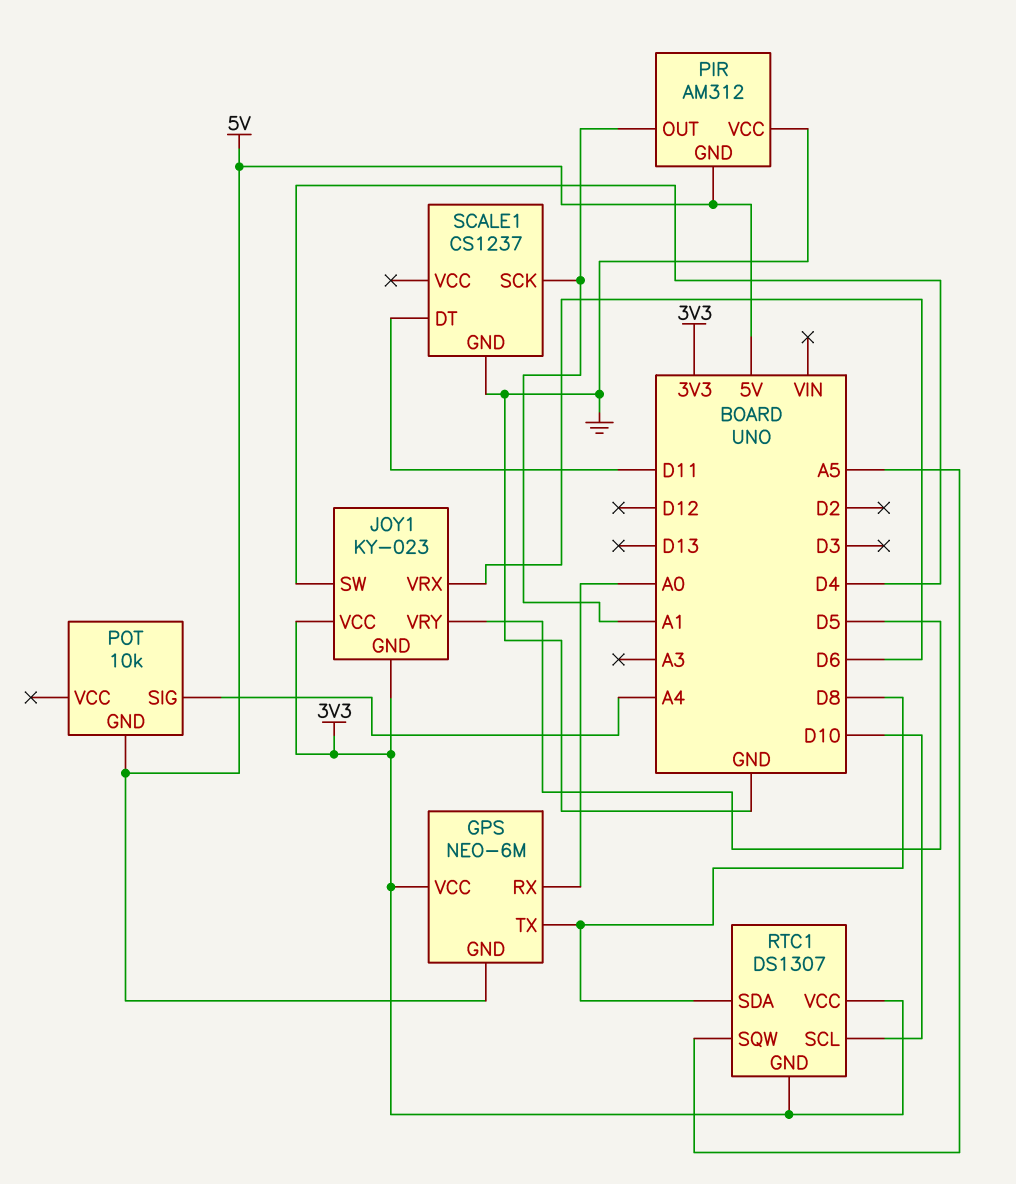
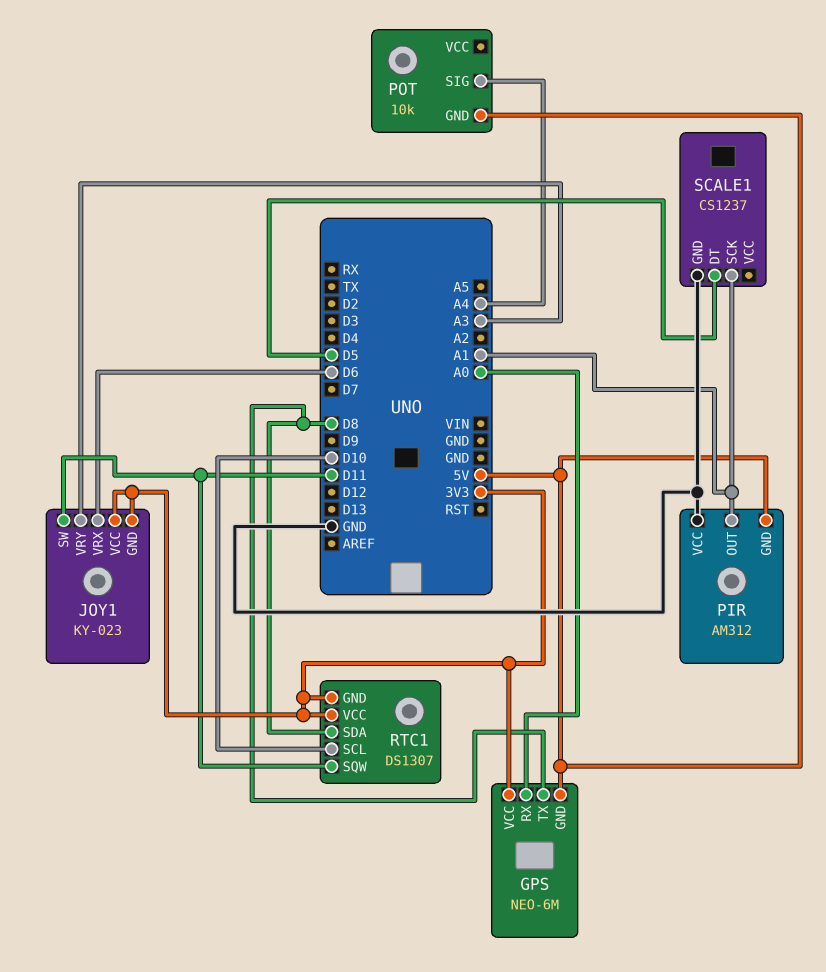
JOY1 pin SW: D4 -> D11
JOY1 pin VRY: D5 -> A3
RTC1 pin SQW: A5 -> D11
SCALE1 pin DT: D11 -> D5

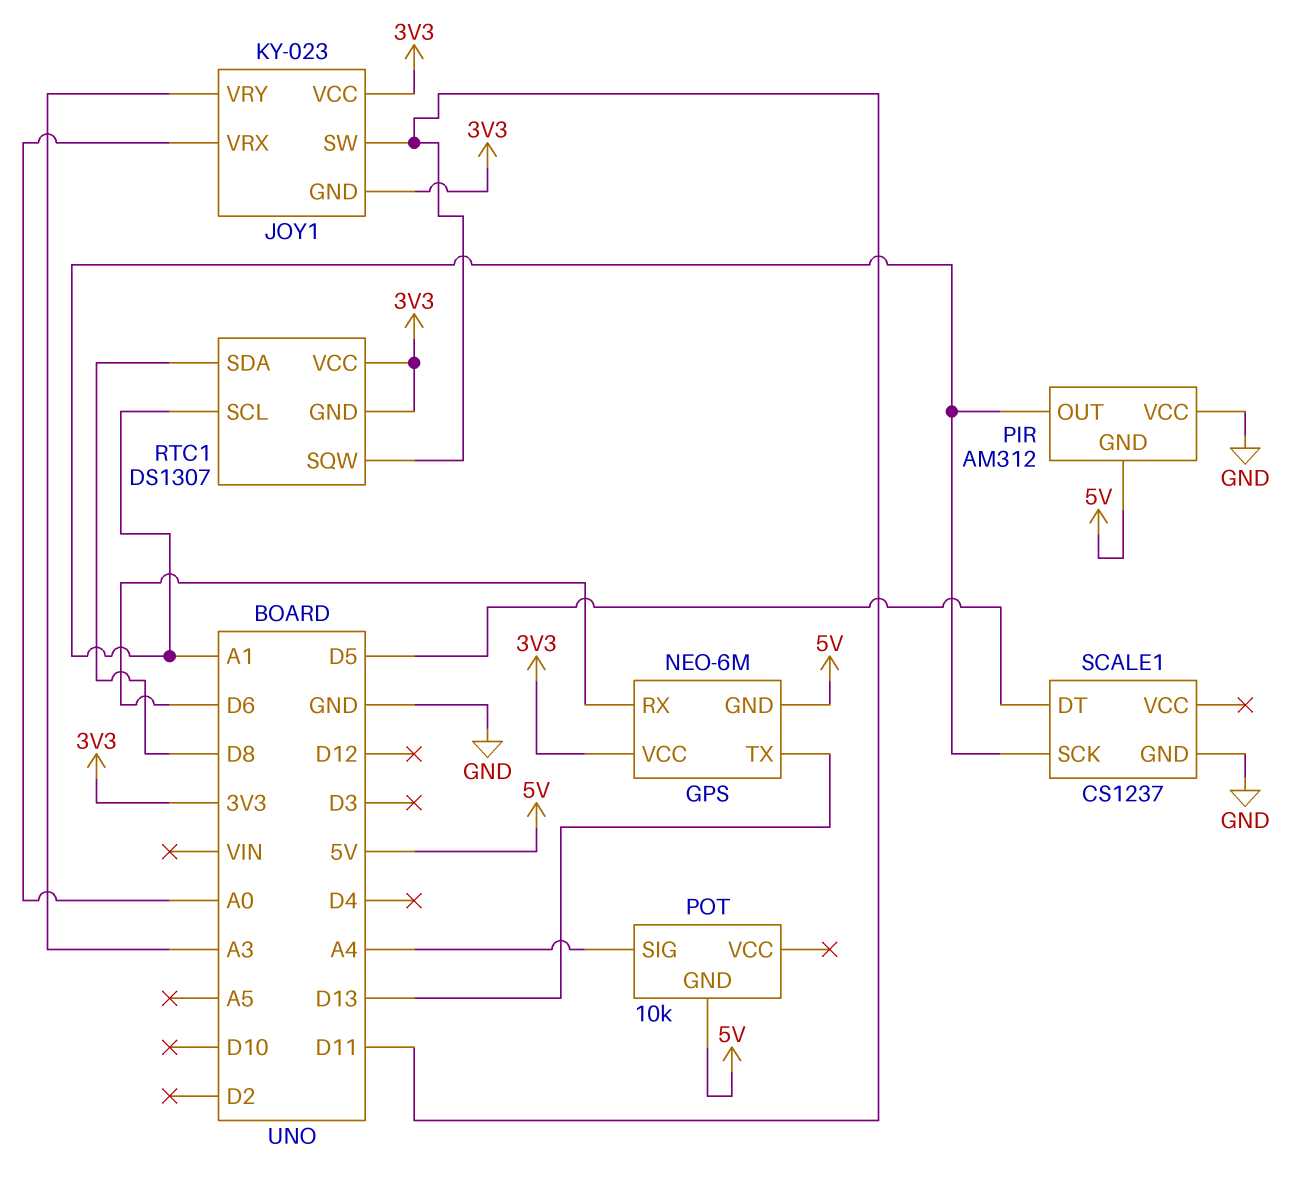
GPS pin RX: A0 -> D6
GPS pin TX: D8 -> D13
JOY1 pin VRX: D6 -> A0
RTC1 pin SCL: D10 -> A1

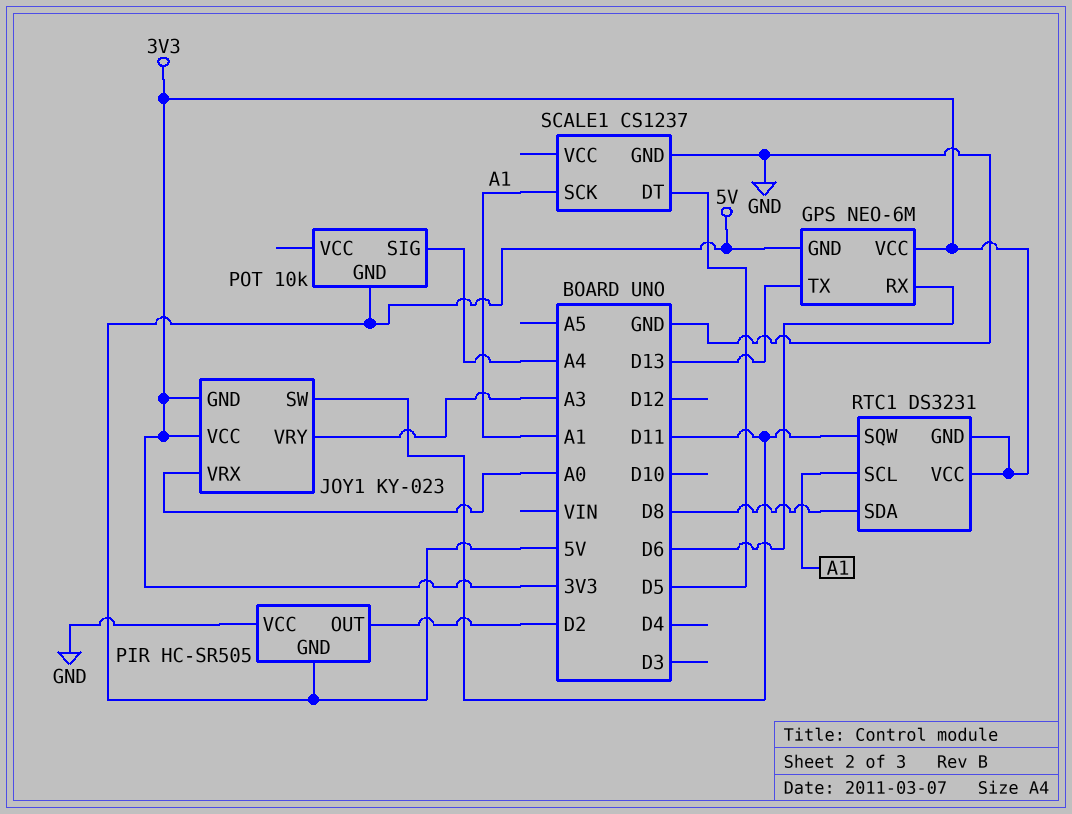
PIR: AM312 -> HC-SR505
PIR pin OUT: A1 -> D2
RTC1: DS1307 -> DS3231

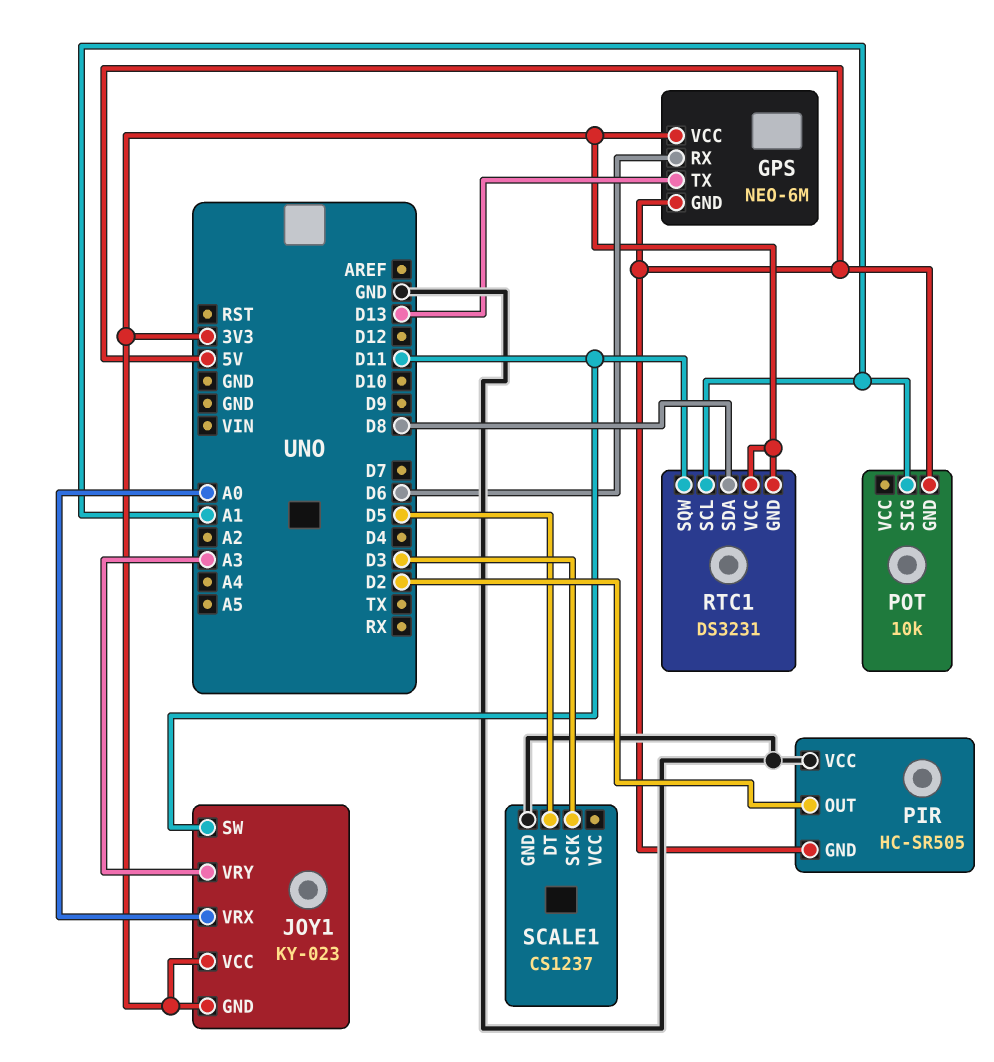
POT pin SIG: A4 -> A1
SCALE1 pin SCK: A1 -> D3

